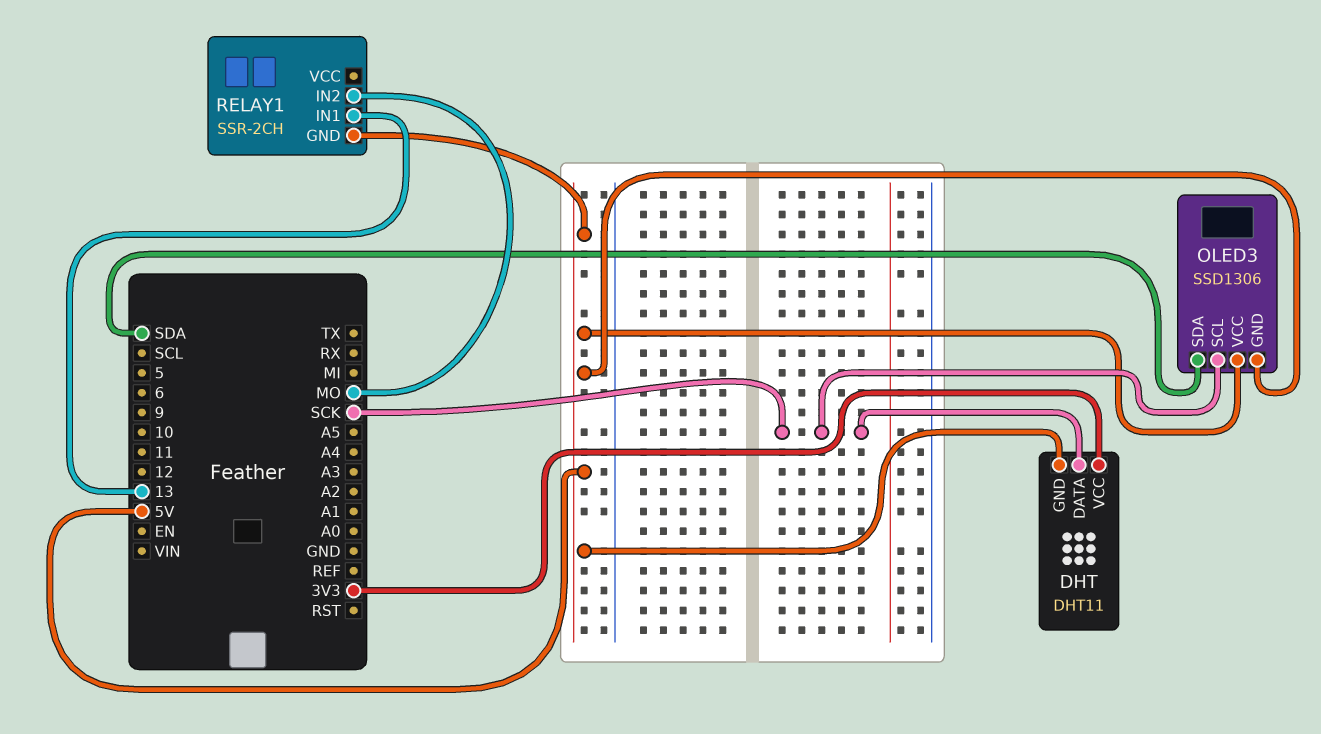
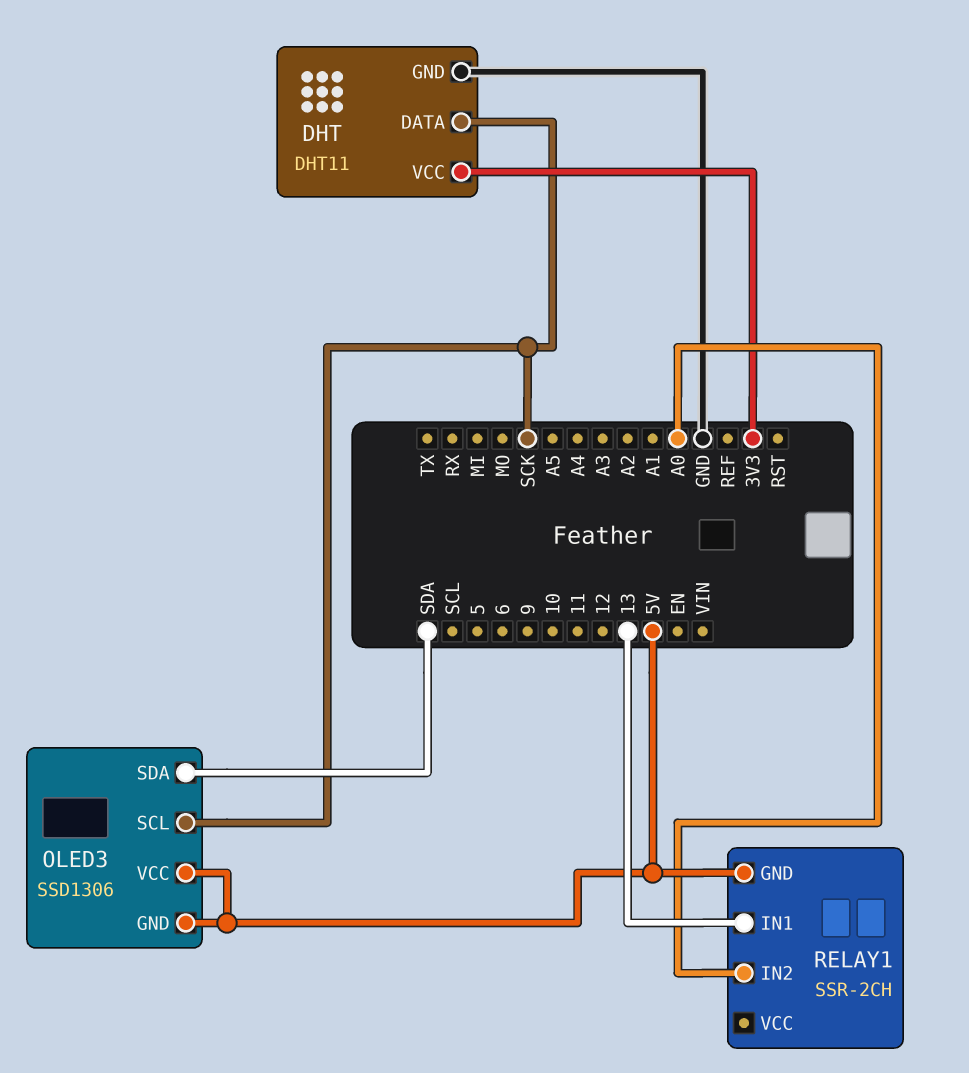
DHT pin GND: 5V -> GND
RELAY1 pin IN2: MO -> A0

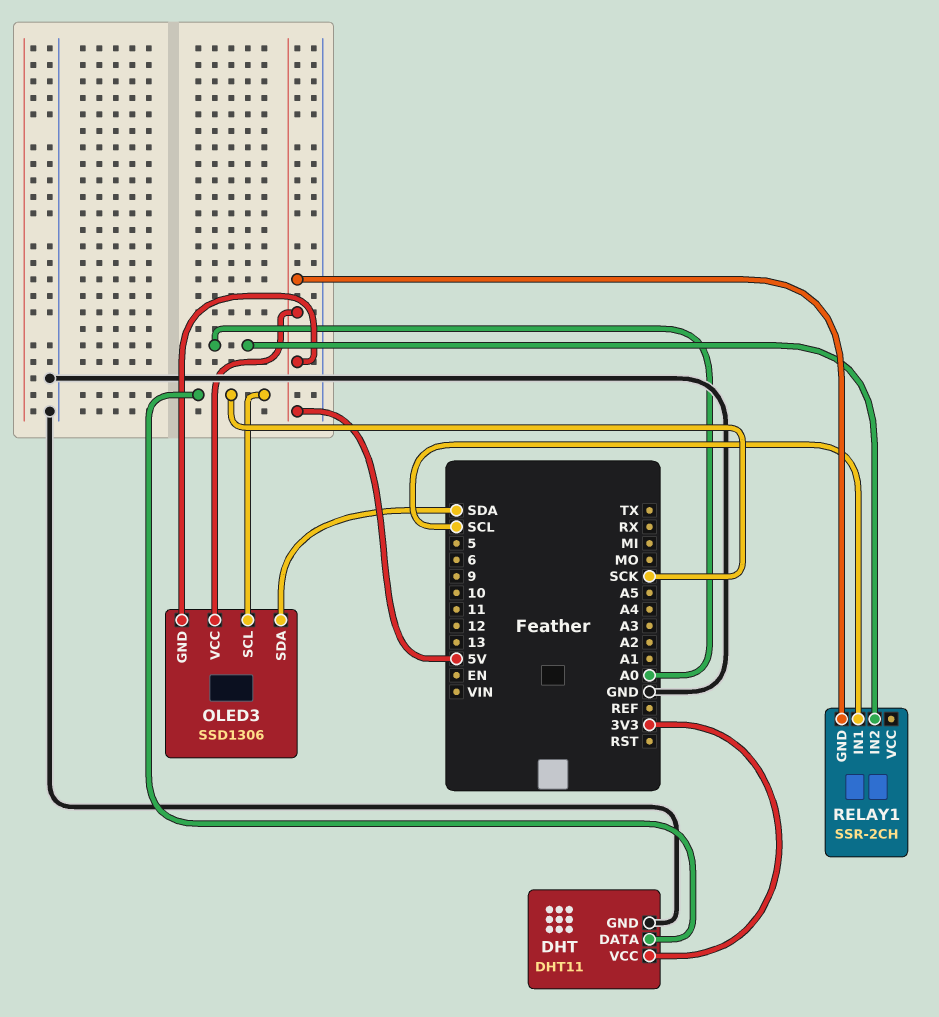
RELAY1 pin IN1: 13 -> SCL

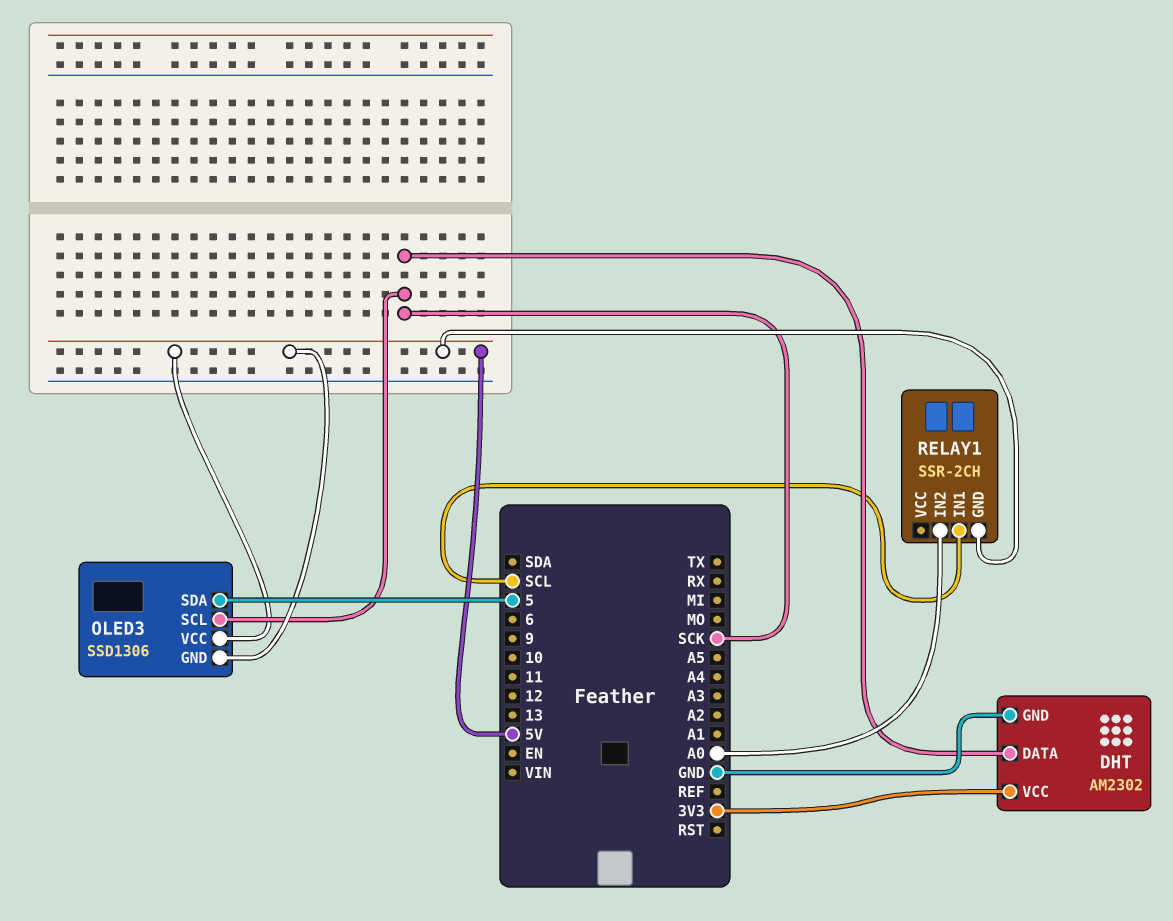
DHT: DHT11 -> AM2302
OLED3 pin SDA: SDA -> 5

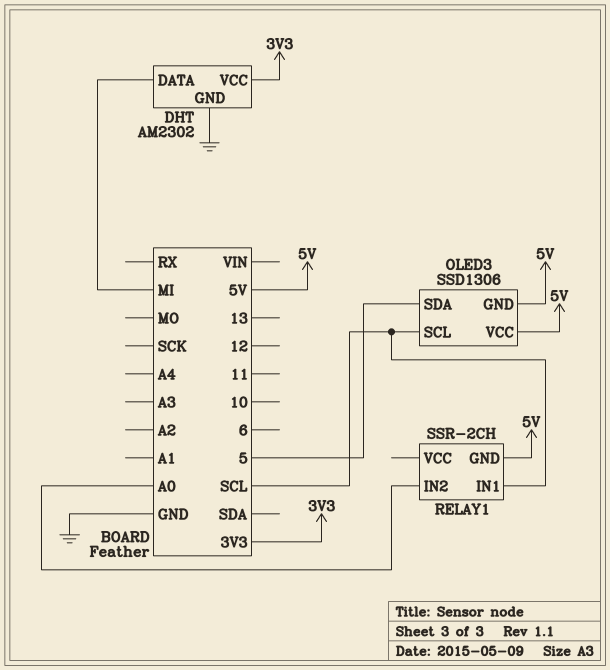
DHT pin DATA: SCK -> MI
OLED3 pin SCL: SCK -> SCL

